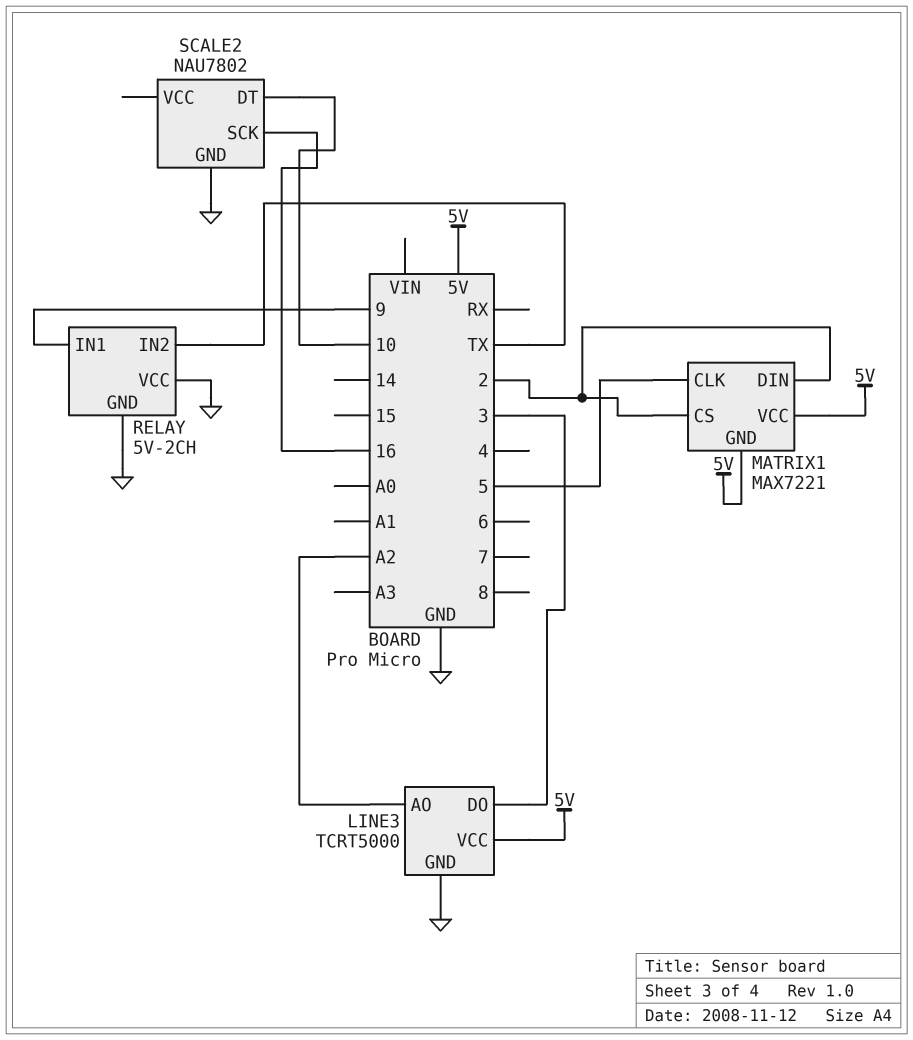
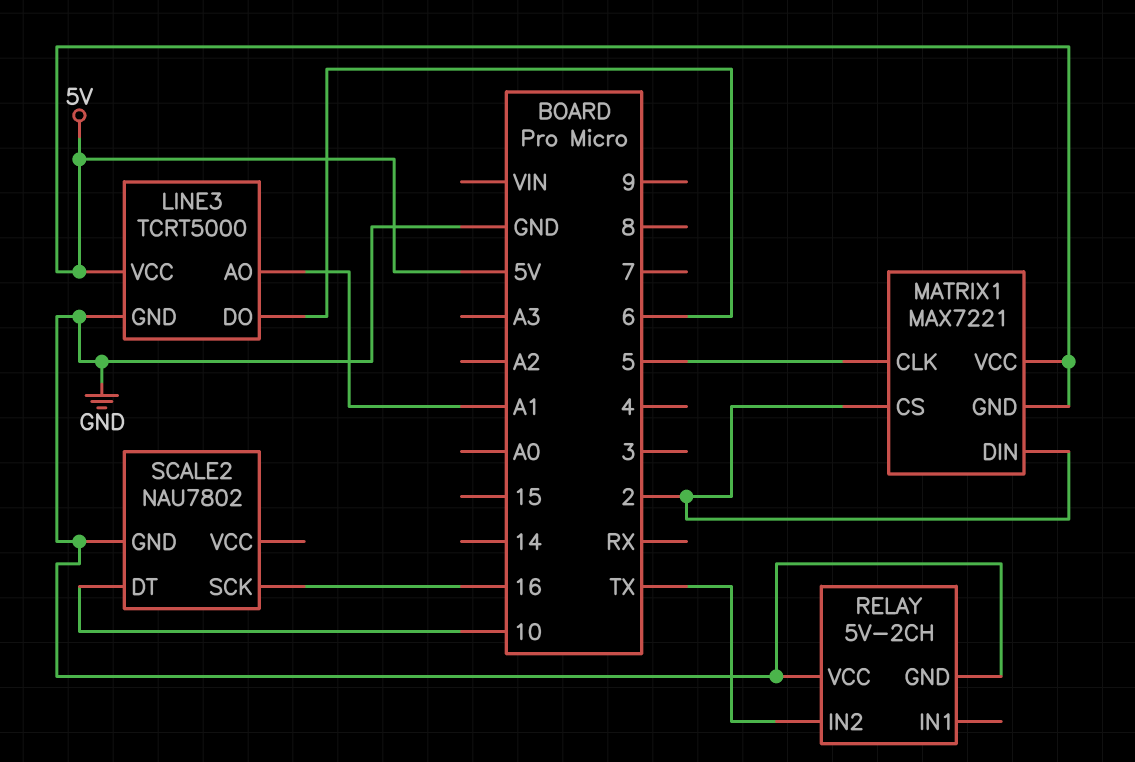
LINE3 pin AO: A2 -> A1
LINE3 pin DO: 3 -> 6
RELAY pin IN1: 9 -> none

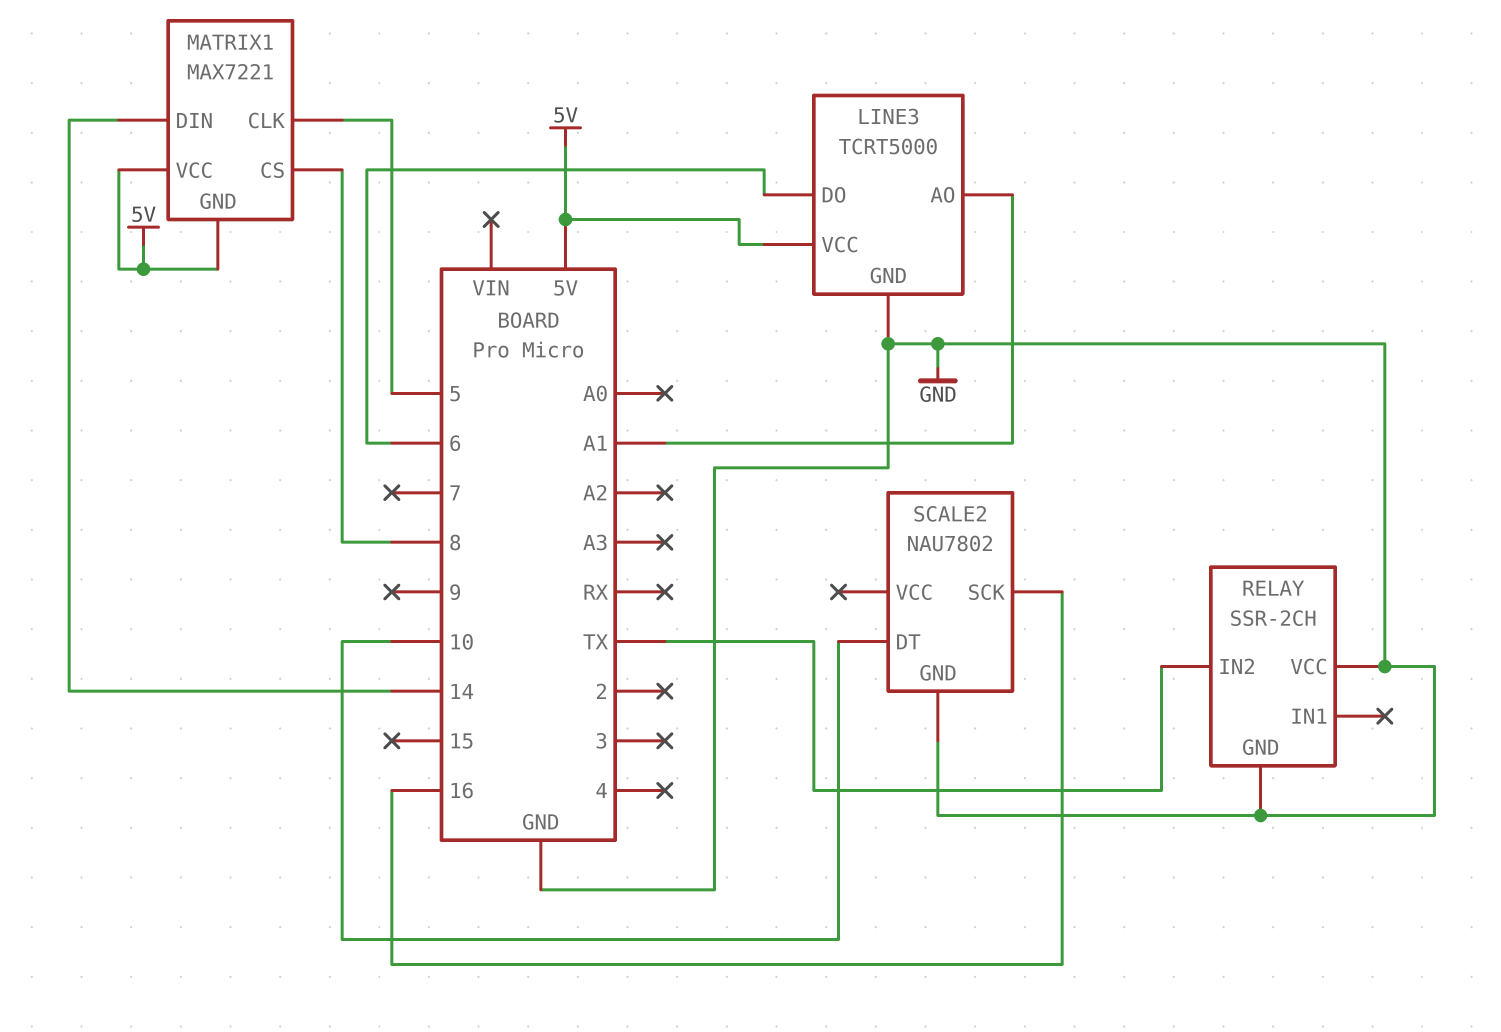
MATRIX1 pin CS: 2 -> 8
MATRIX1 pin DIN: 2 -> 14
RELAY: 5V-2CH -> SSR-2CH

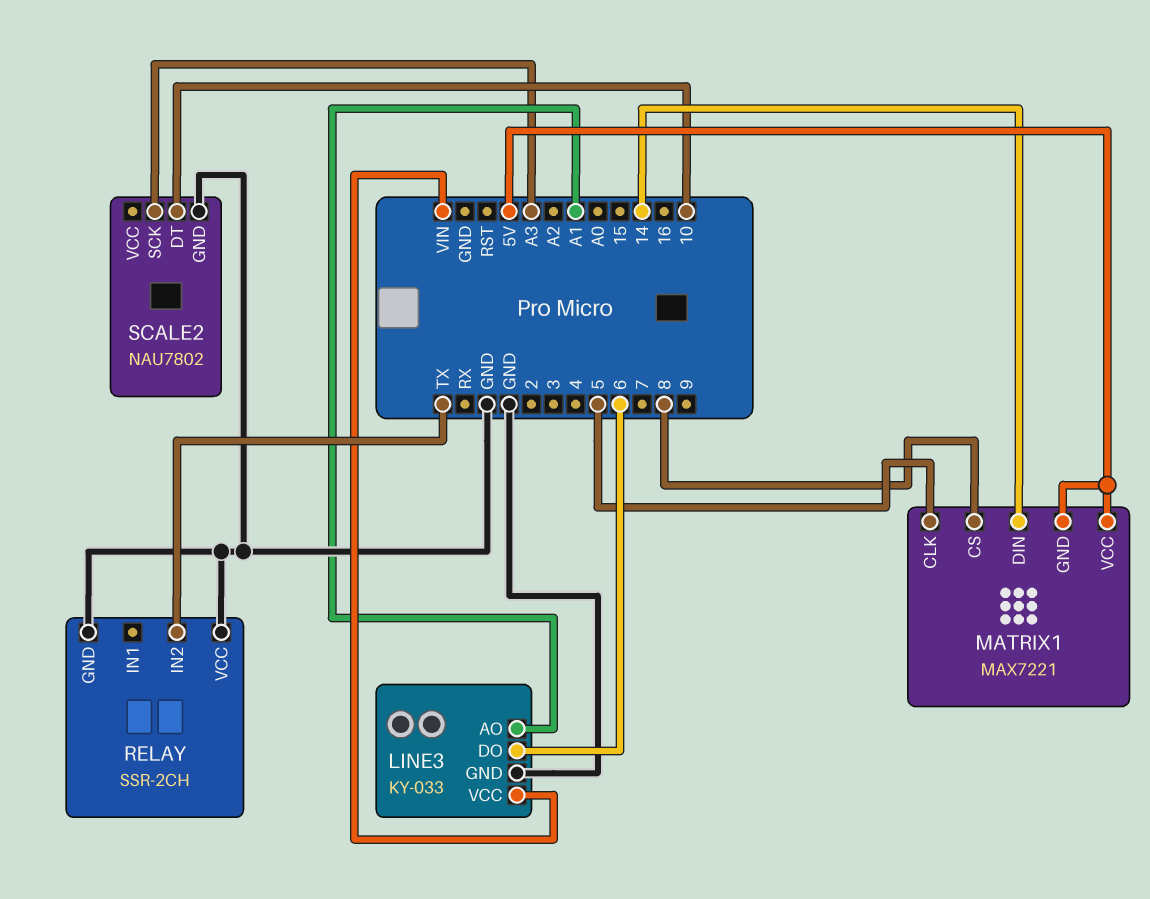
LINE3: TCRT5000 -> KY-033
LINE3 pin VCC: 5V -> VIN
SCALE2 pin SCK: 16 -> A3

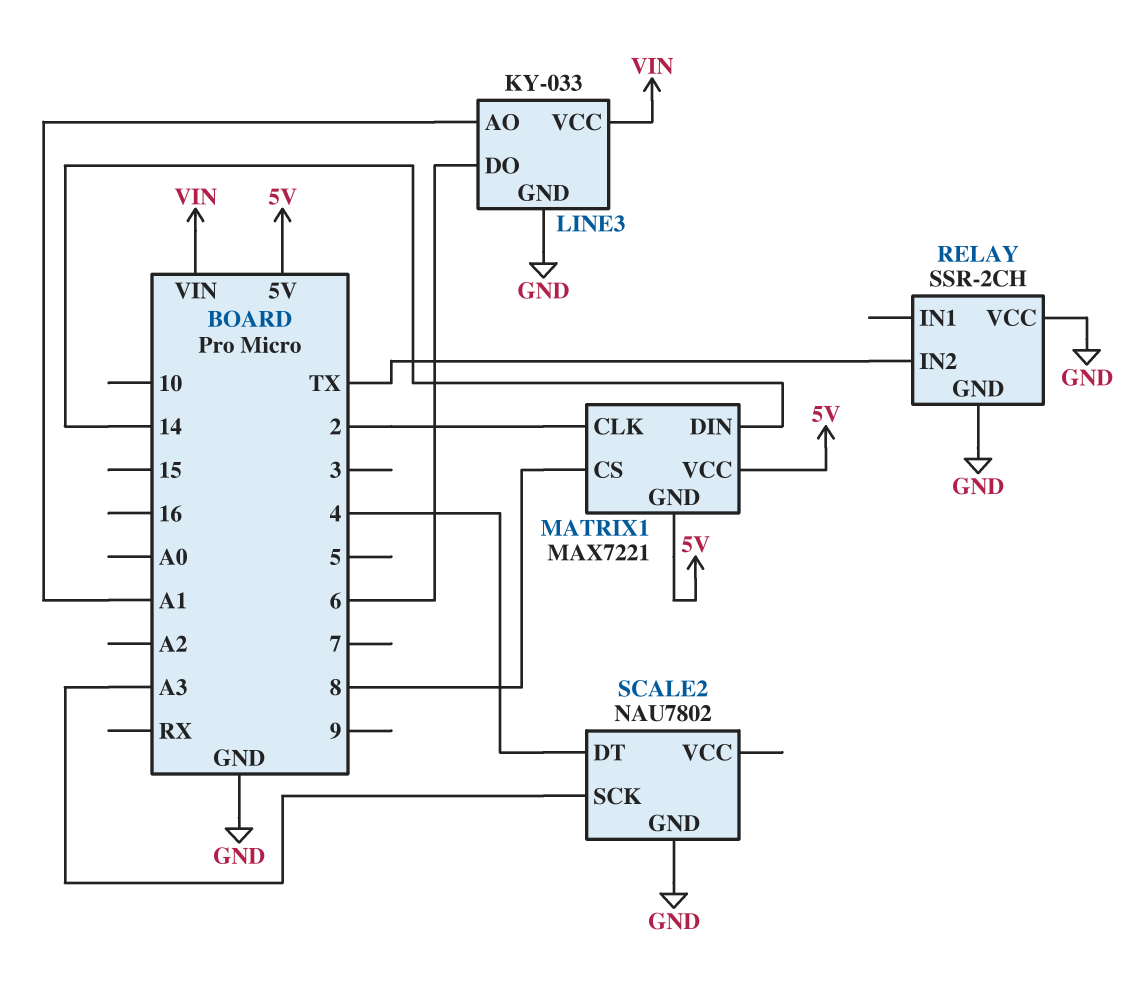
MATRIX1 pin CLK: 5 -> 2
SCALE2 pin DT: 10 -> 4

